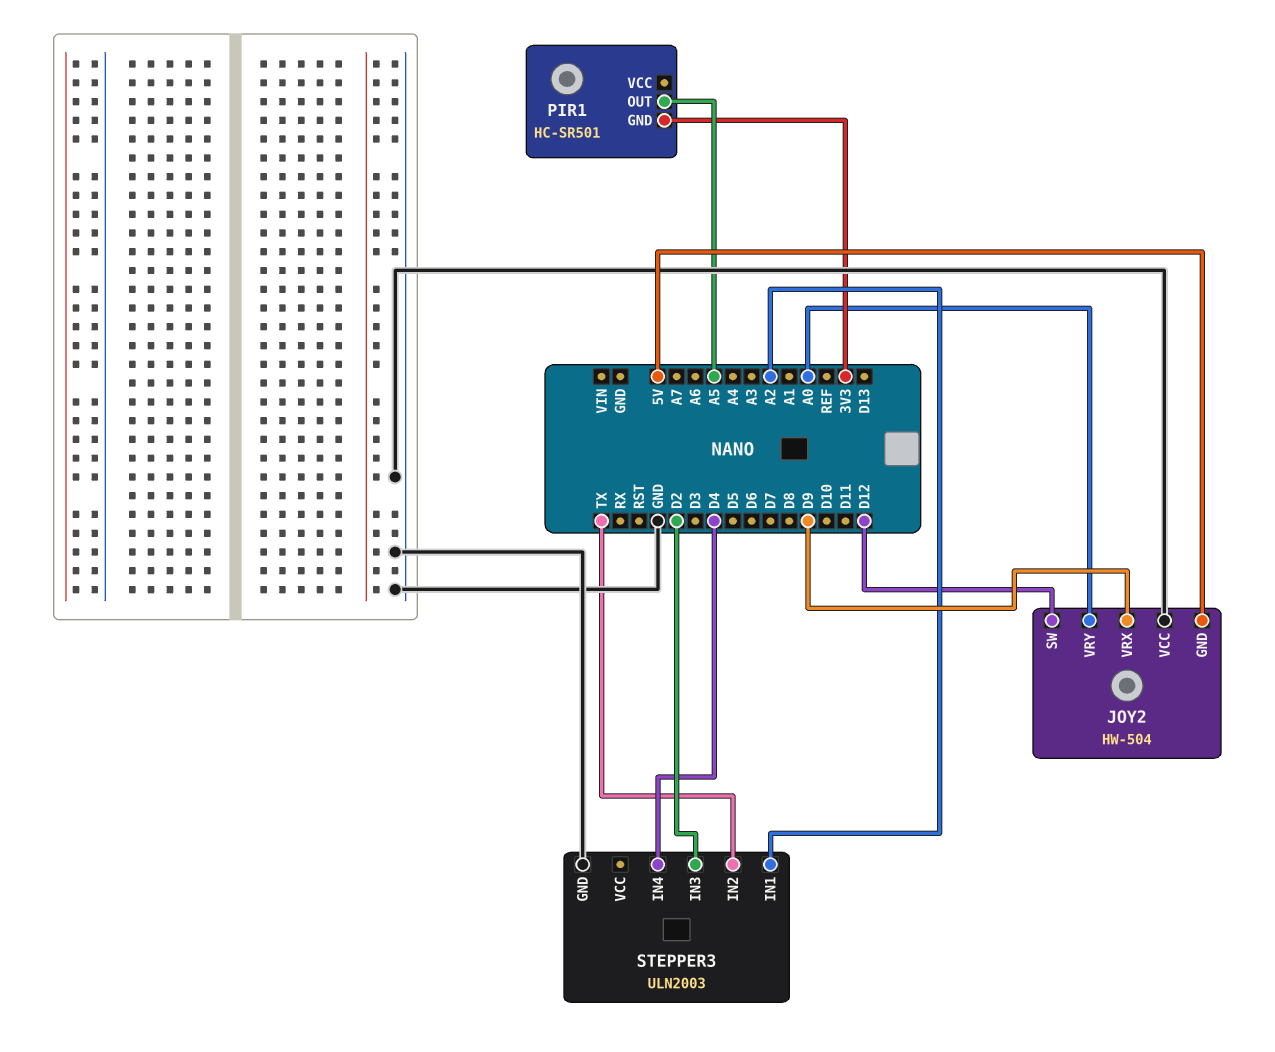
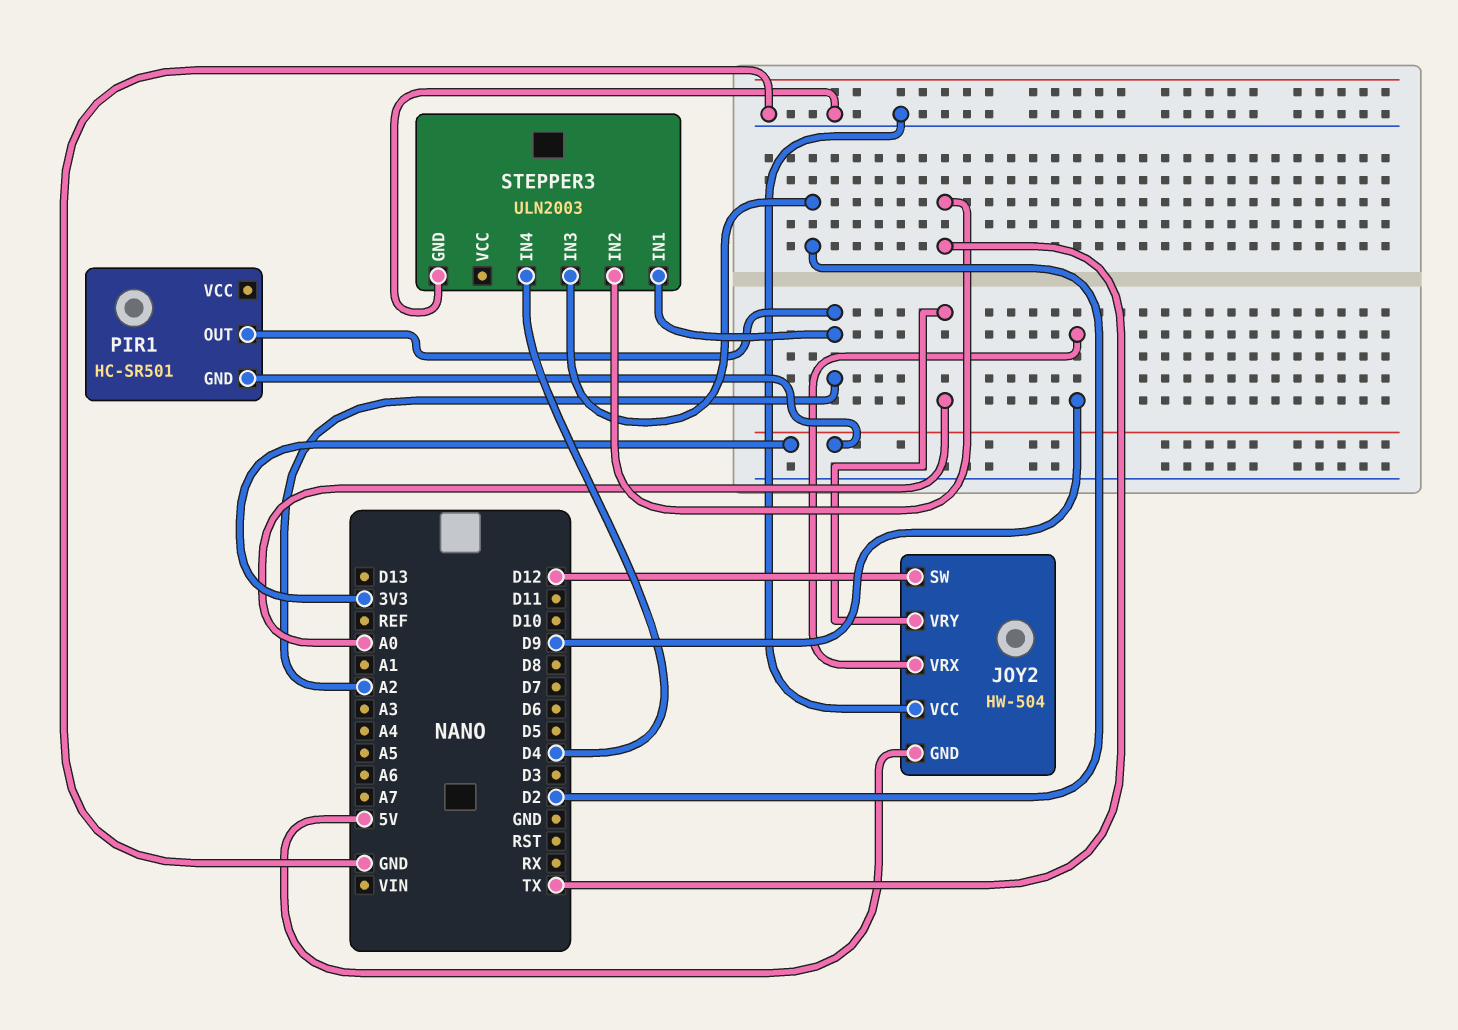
PIR1 pin OUT: A5 -> A2

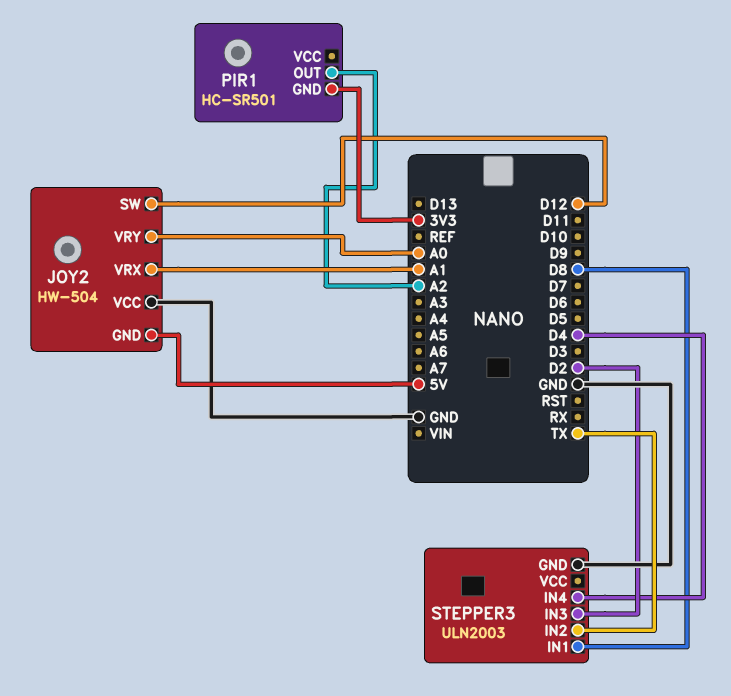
JOY2 pin VRX: D9 -> A1
STEPPER3 pin IN1: A2 -> D8

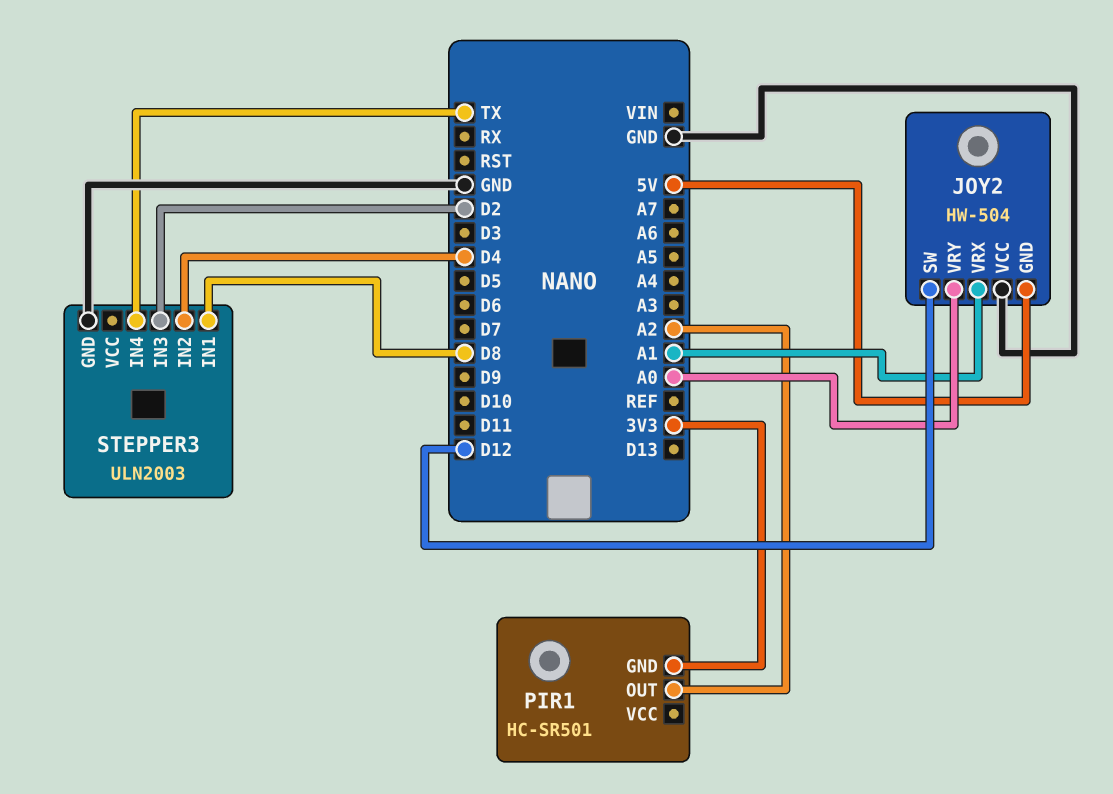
STEPPER3 pin IN2: TX -> D4
STEPPER3 pin IN4: D4 -> TX

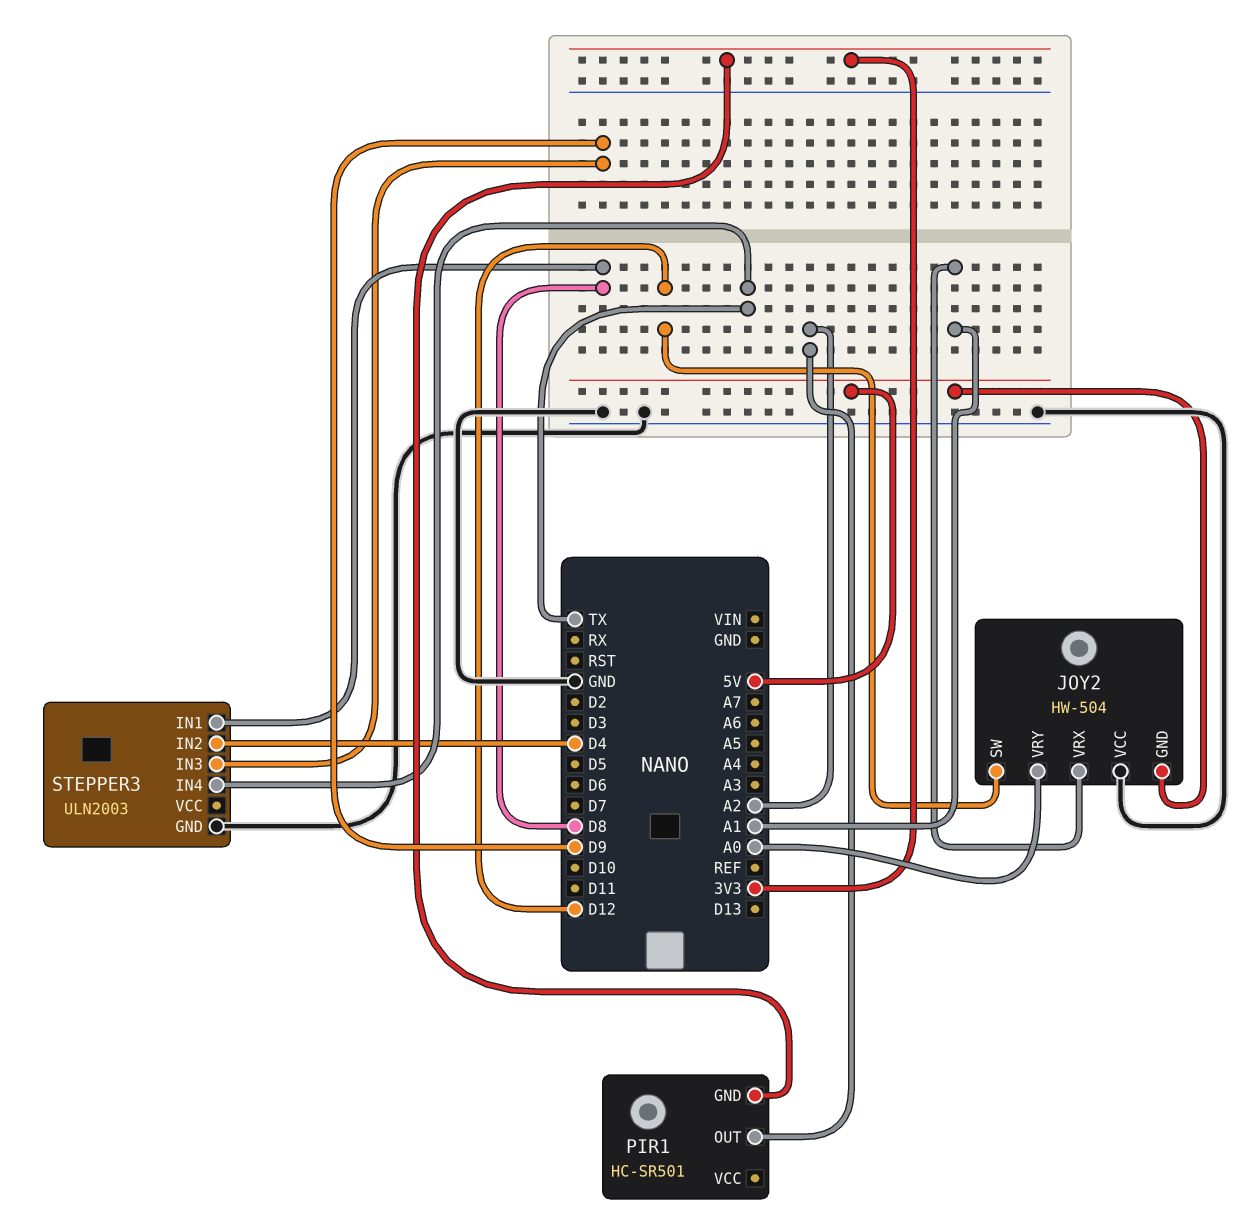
STEPPER3 pin IN3: D2 -> D9

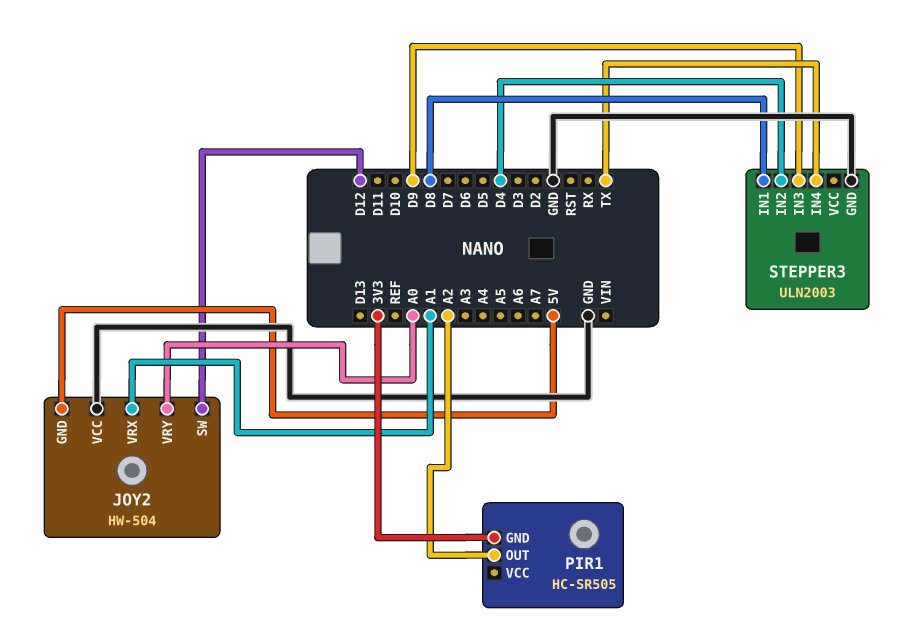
PIR1: HC-SR501 -> HC-SR505

